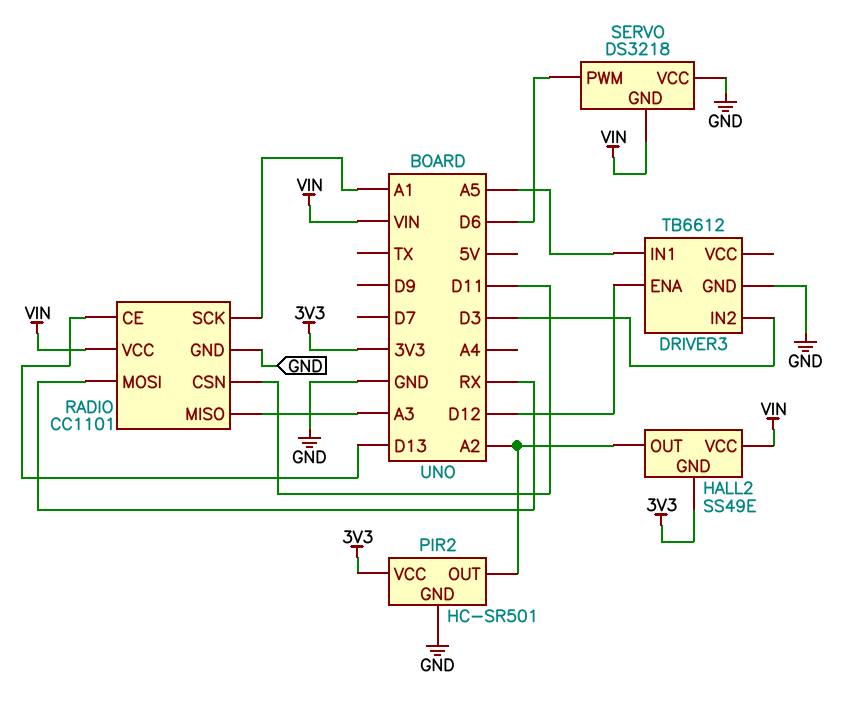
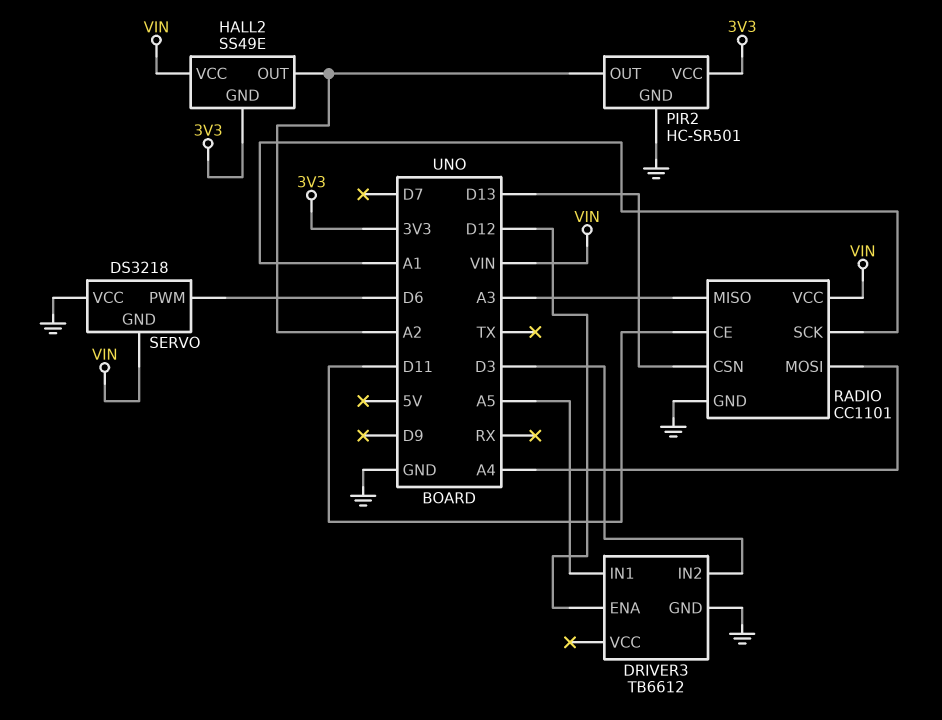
RADIO pin CE: D13 -> D11
RADIO pin CSN: D11 -> D13
RADIO pin MOSI: RX -> A4

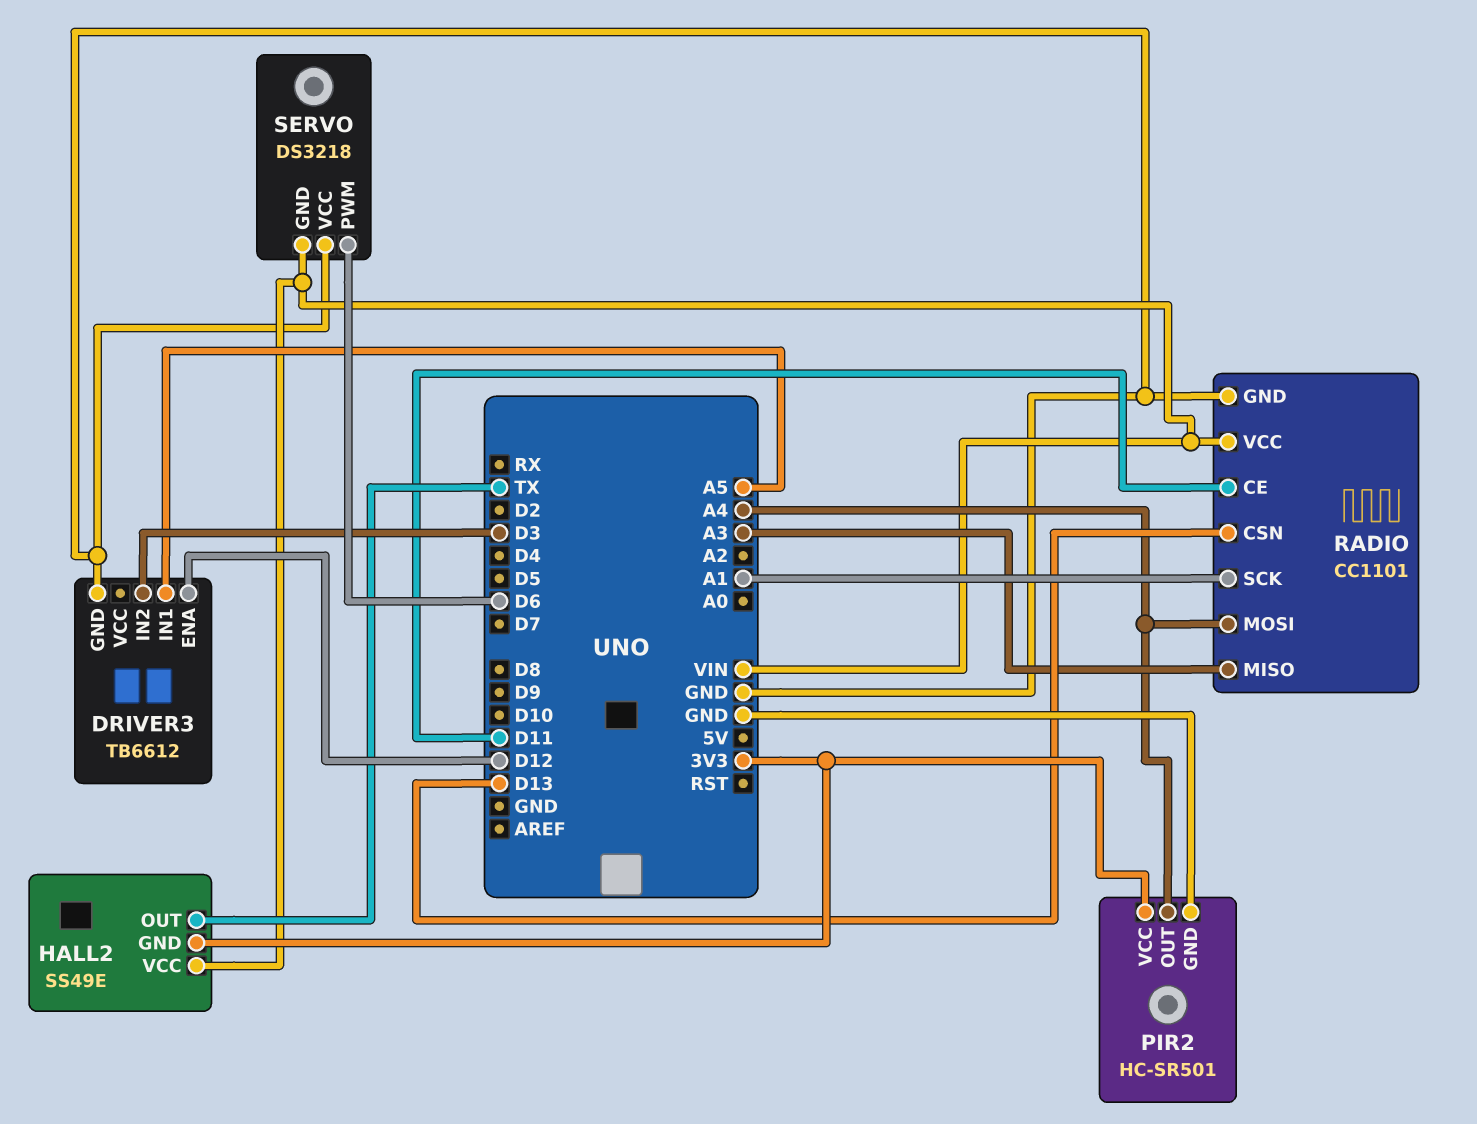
HALL2 pin OUT: A2 -> TX
PIR2 pin OUT: A2 -> A4

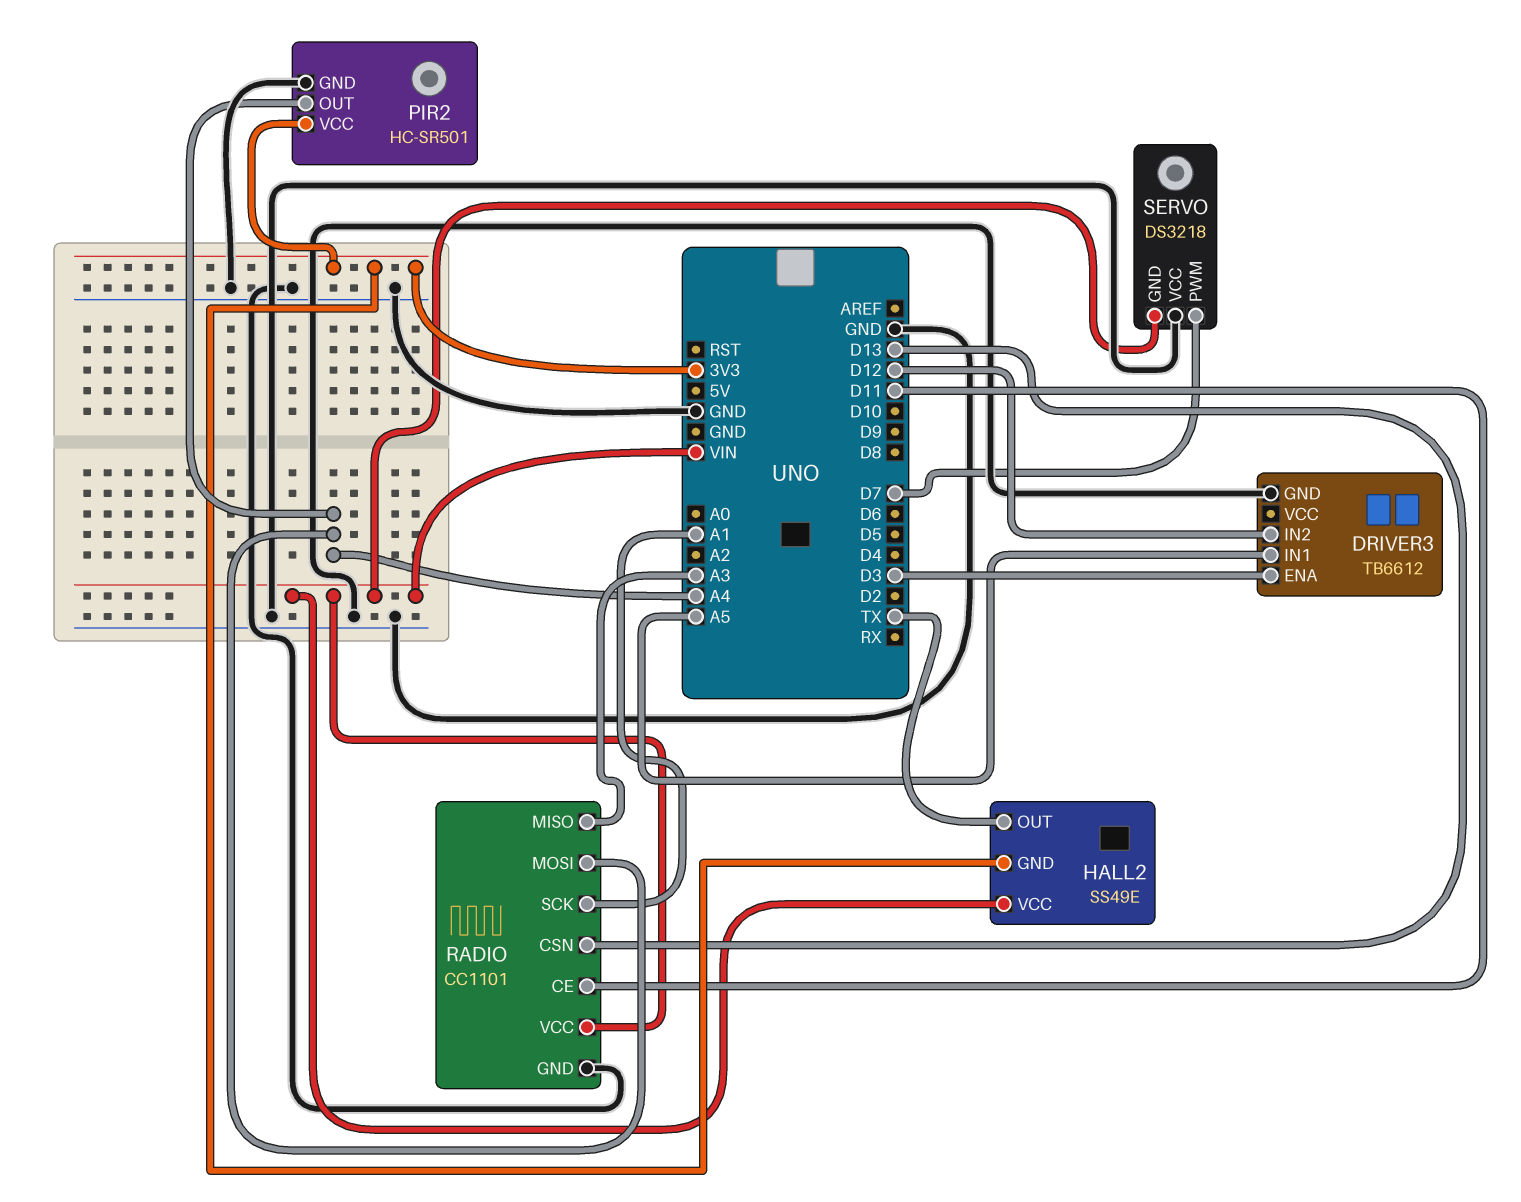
DRIVER3 pin ENA: D12 -> D3
DRIVER3 pin IN2: D3 -> D12
SERVO pin PWM: D6 -> D7

